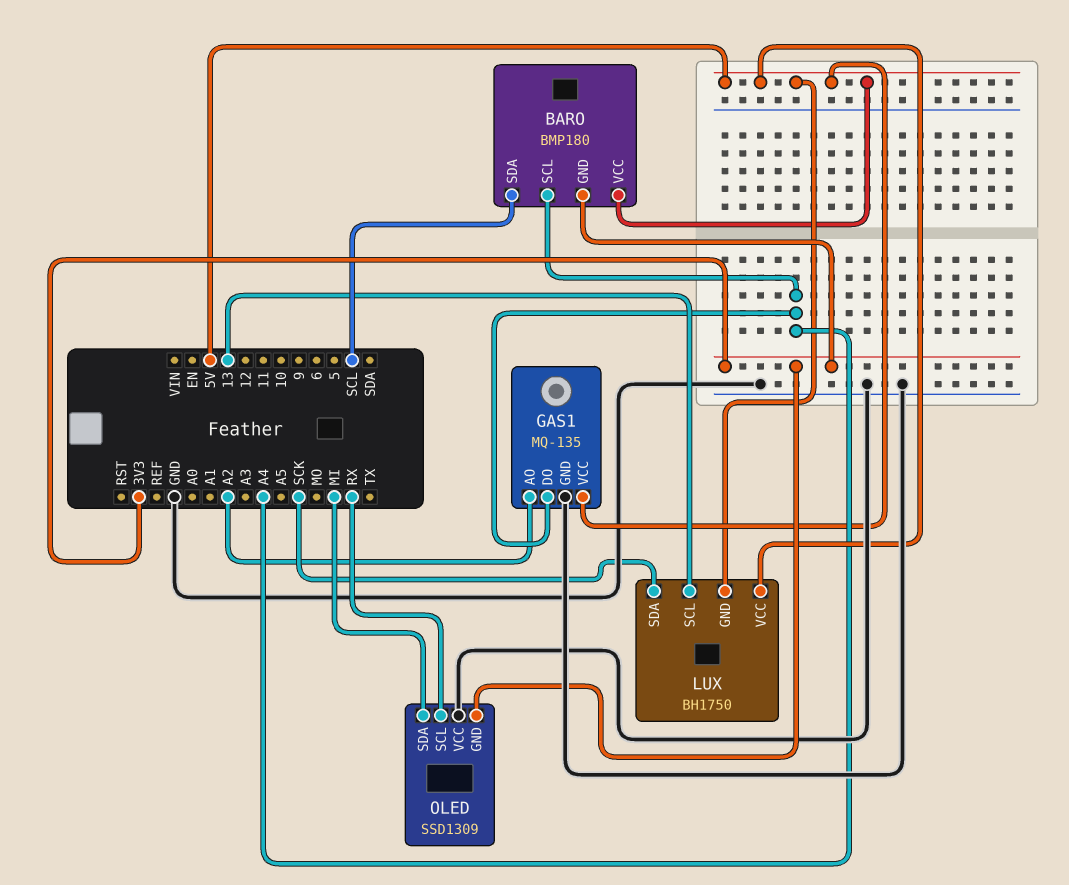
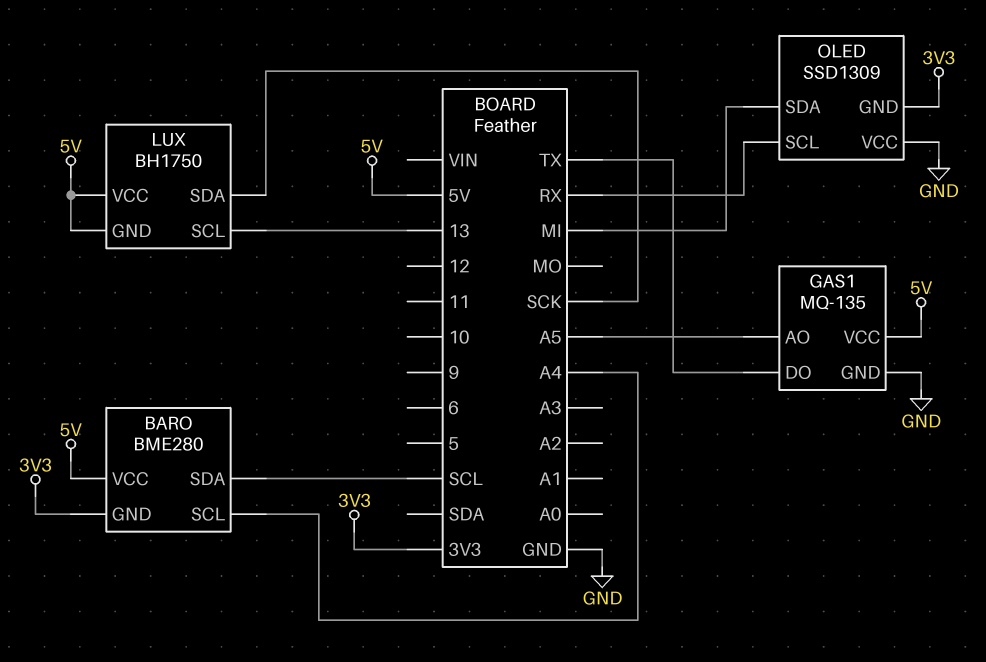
BARO: BMP180 -> BME280
GAS1 pin AO: A2 -> A5
GAS1 pin DO: A4 -> TX

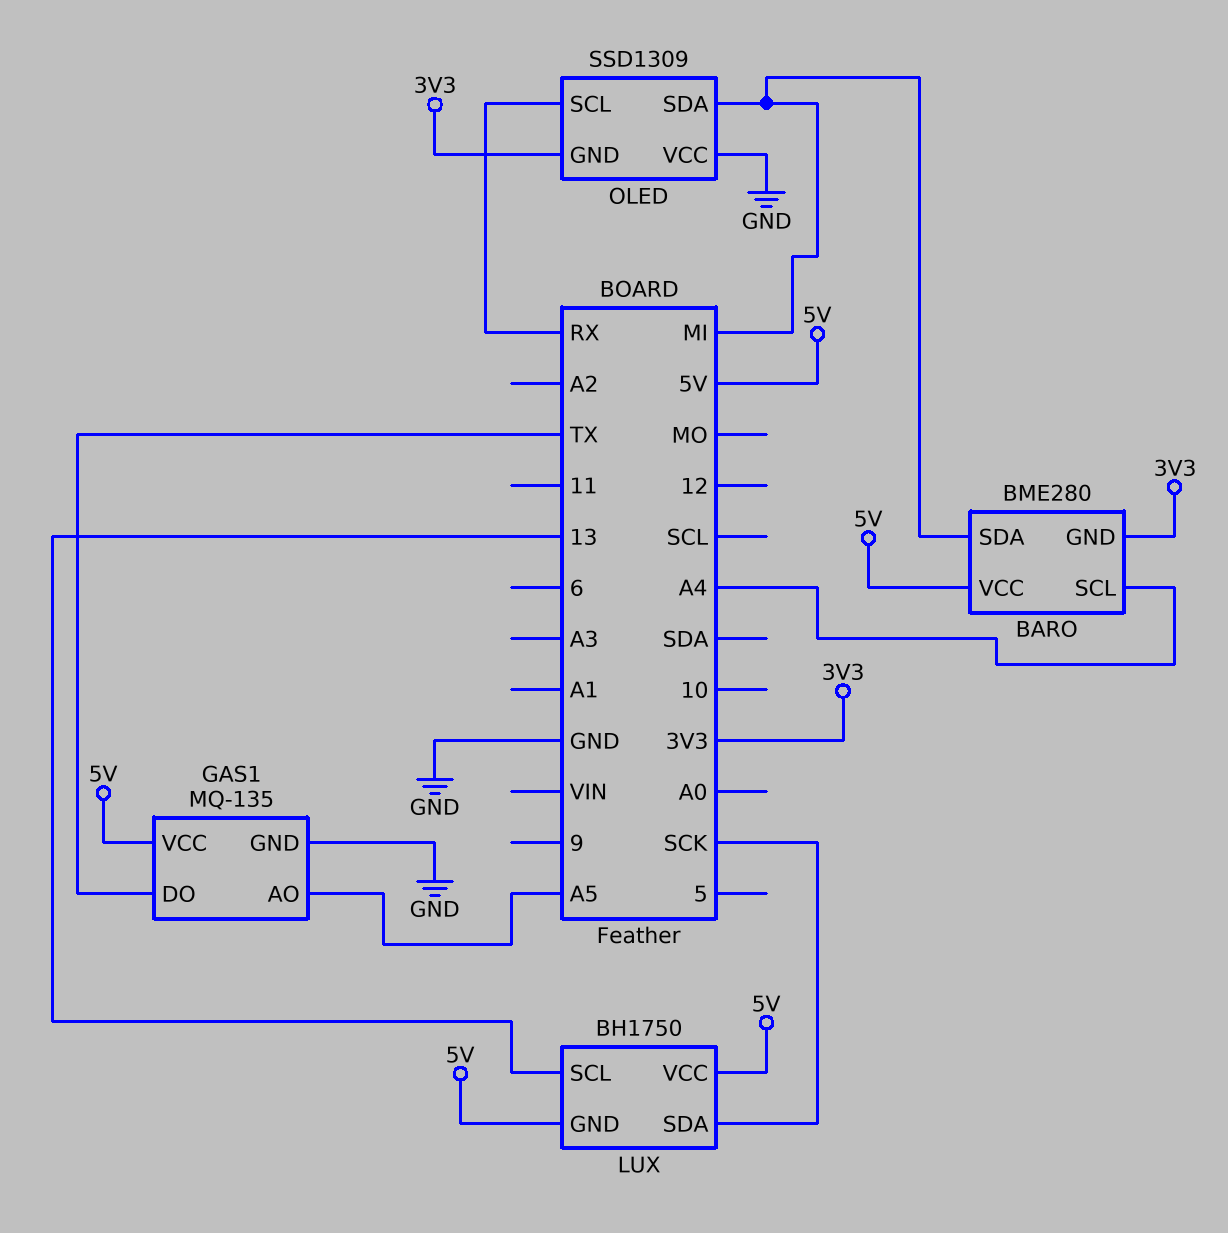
BARO pin SDA: SCL -> MI

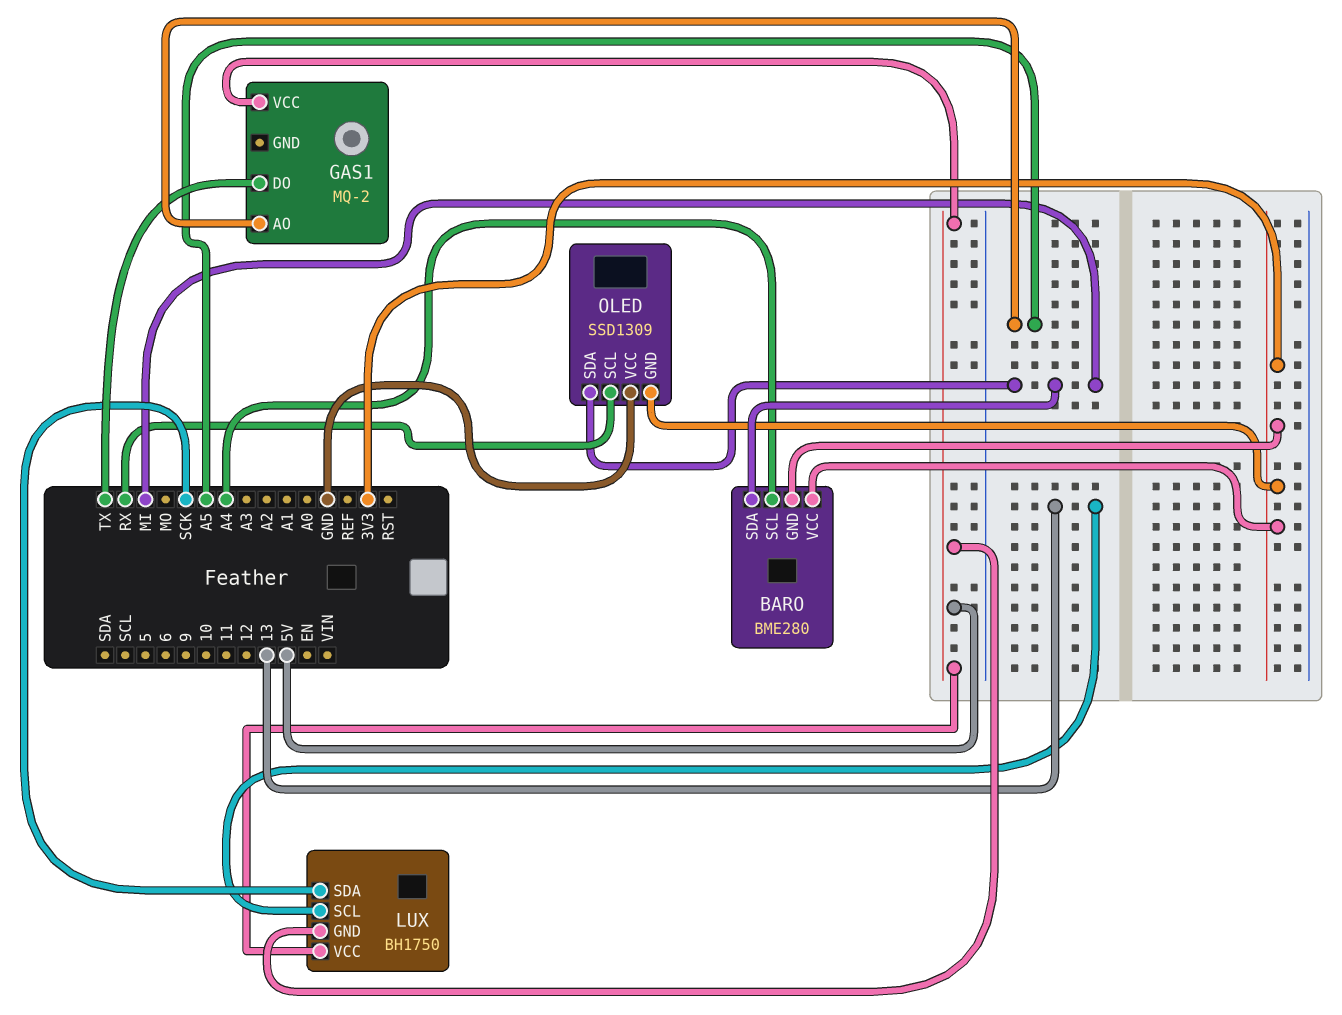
BARO pin VCC: 5V -> 3V3
GAS1: MQ-135 -> MQ-2
GAS1 pin GND: GND -> none

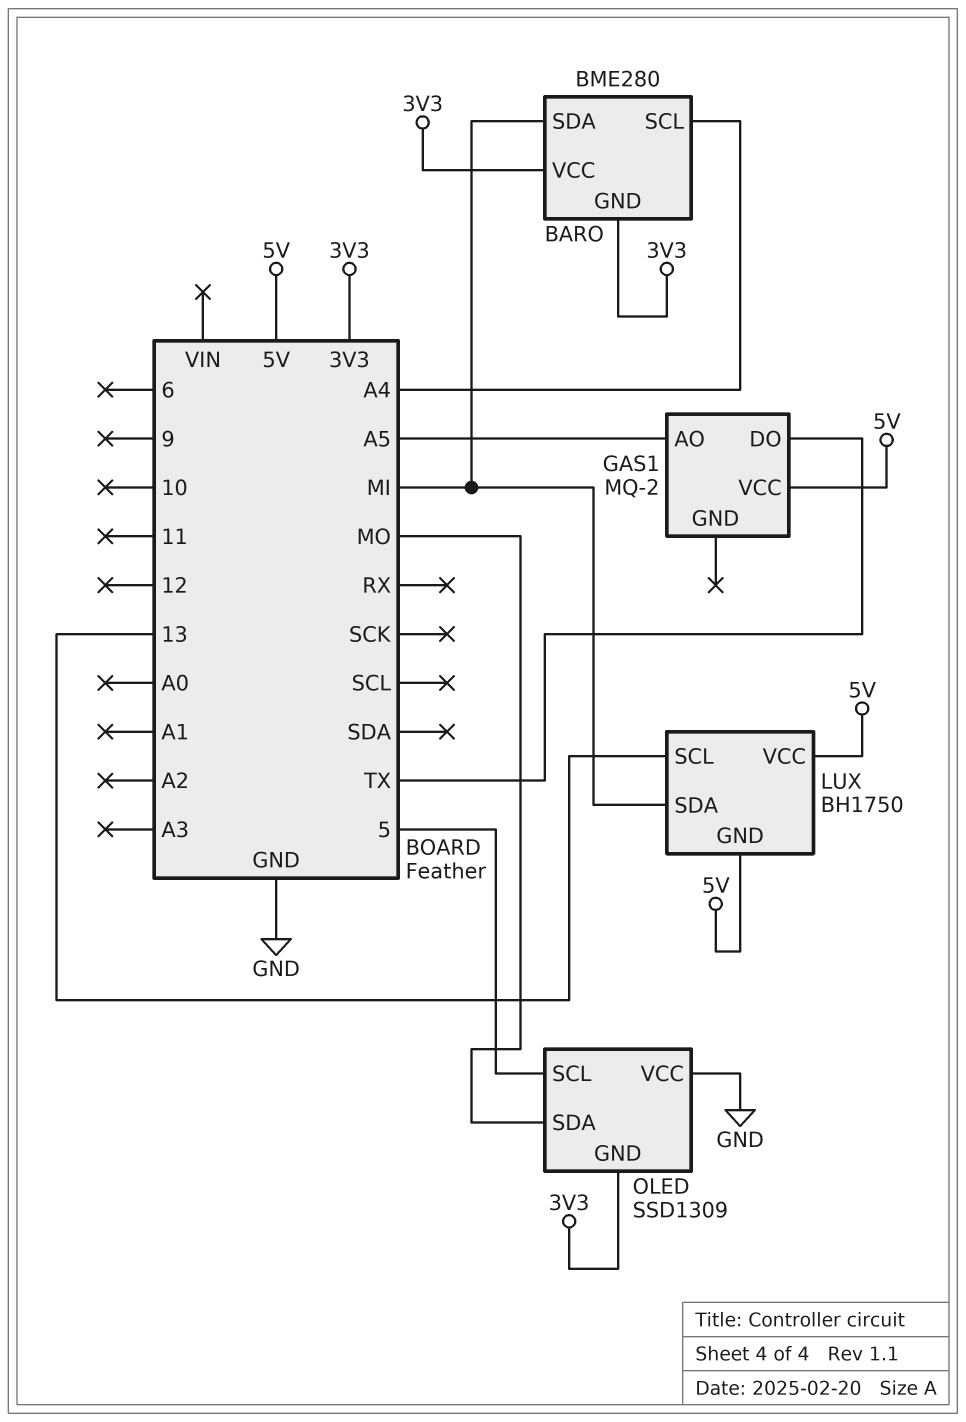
LUX pin SDA: SCK -> MI
OLED pin SCL: RX -> 5
OLED pin SDA: MI -> MO

